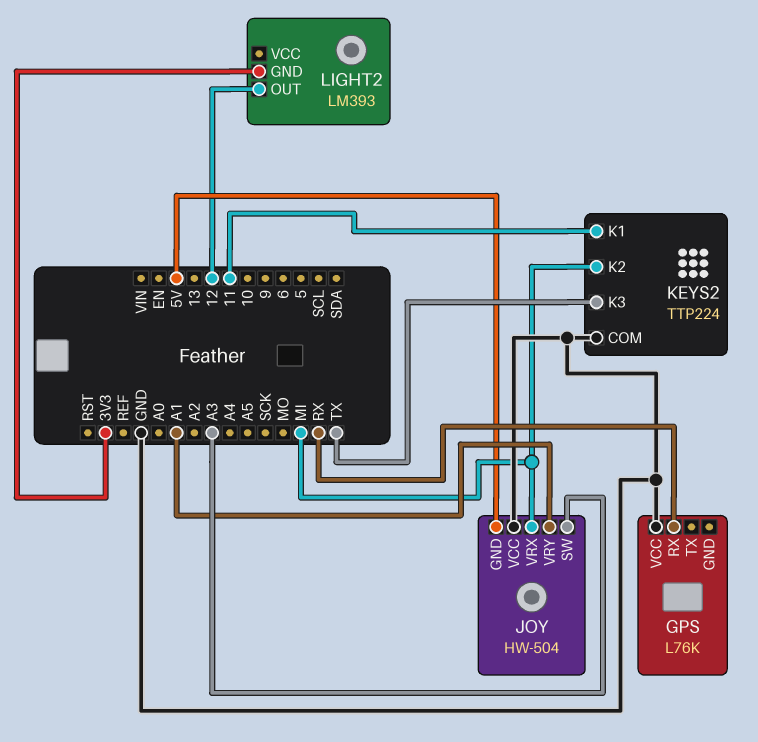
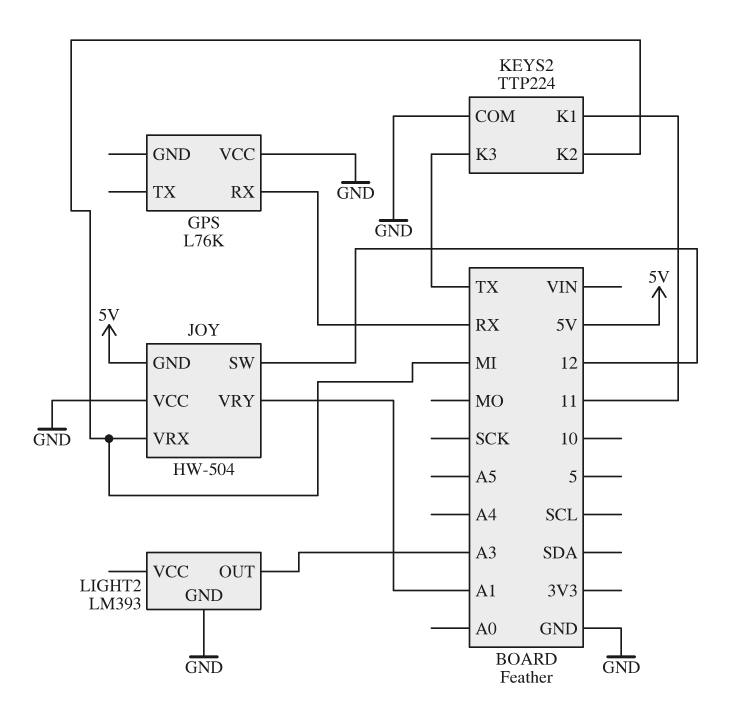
JOY pin SW: A3 -> 12
LIGHT2 pin GND: 3V3 -> GND
LIGHT2 pin OUT: 12 -> A3

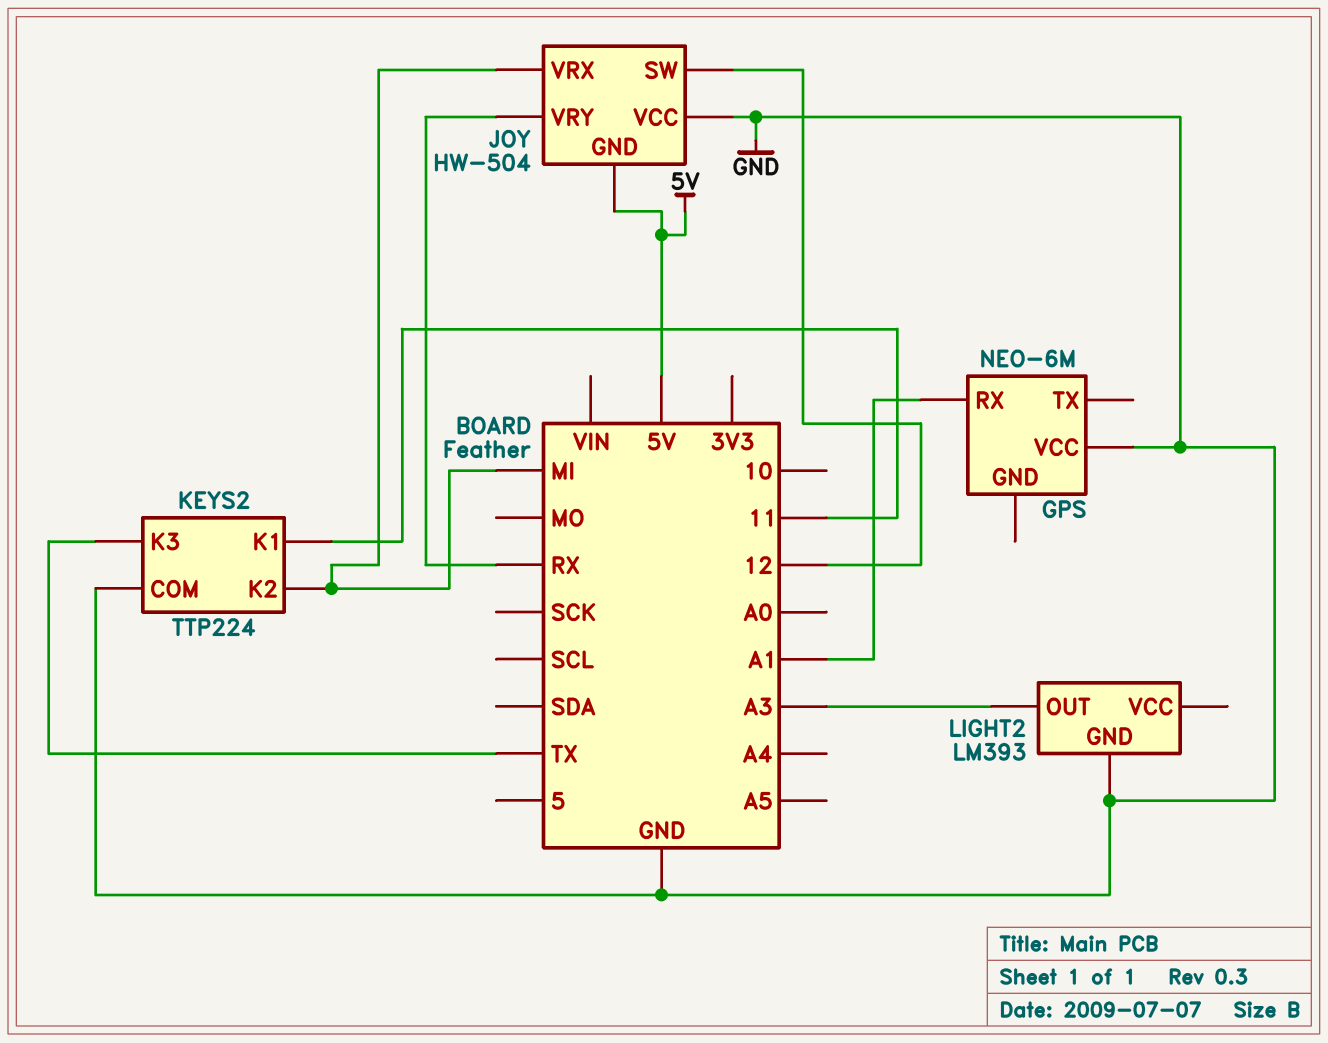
GPS: L76K -> NEO-6M
GPS pin RX: RX -> A1
JOY pin VRY: A1 -> RX

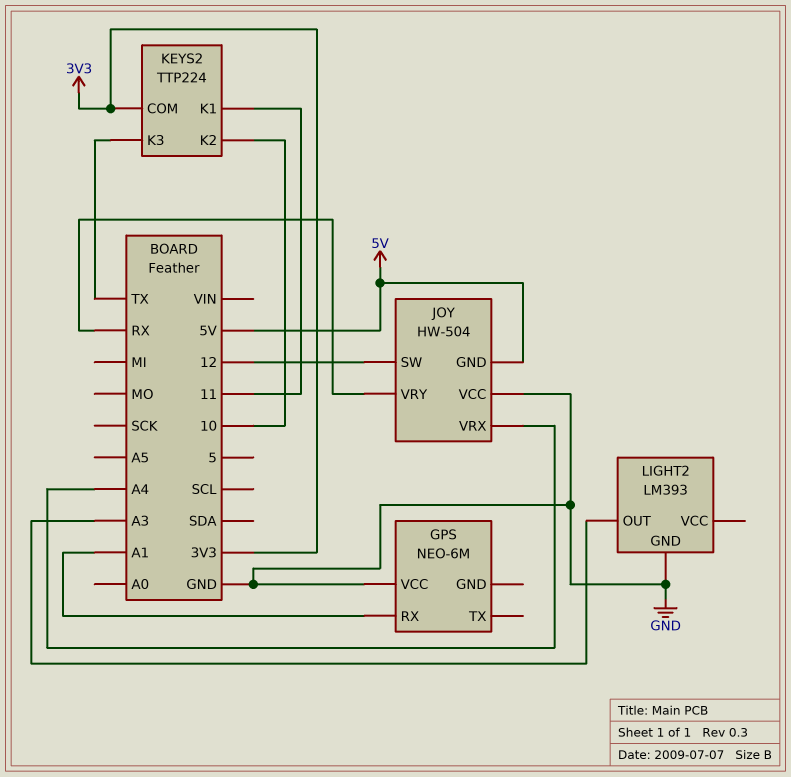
JOY pin VRX: MI -> A4
KEYS2 pin COM: GND -> 3V3
KEYS2 pin K2: MI -> 10

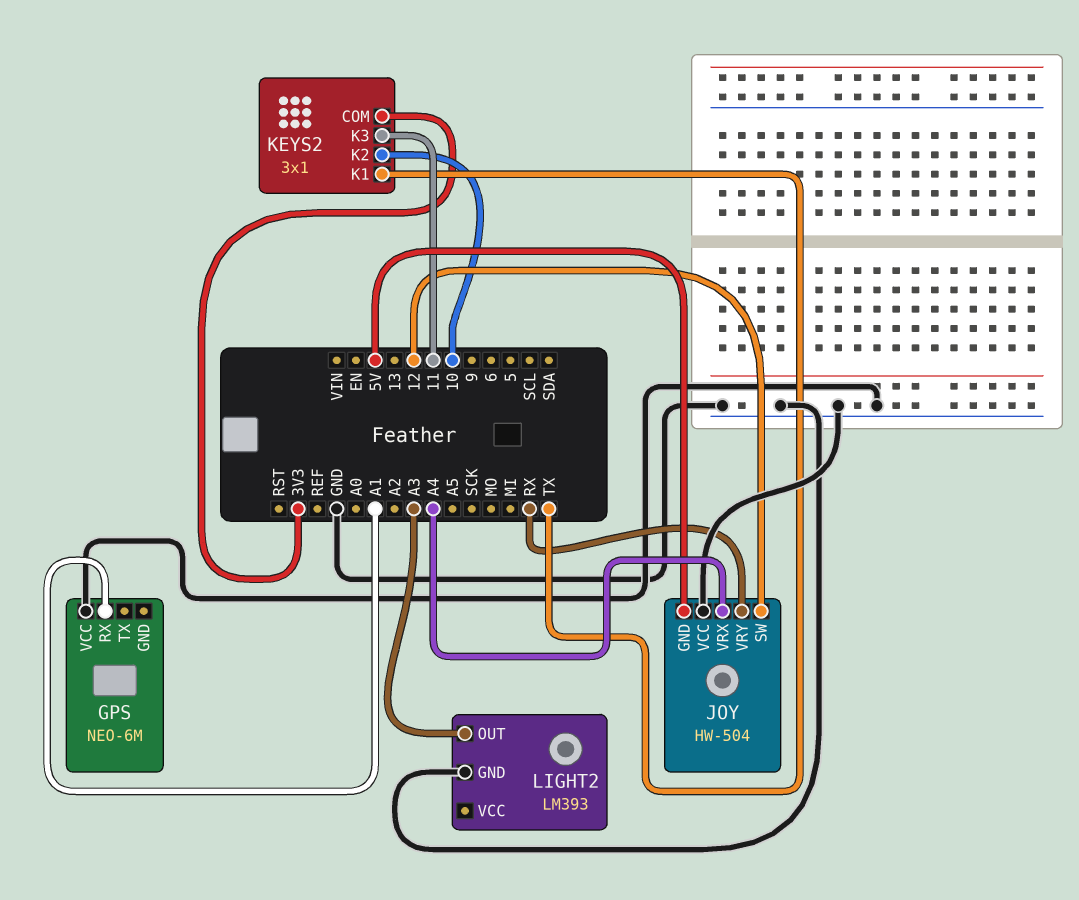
KEYS2: TTP224 -> 3x1
KEYS2 pin K1: 11 -> TX
KEYS2 pin K3: TX -> 11

